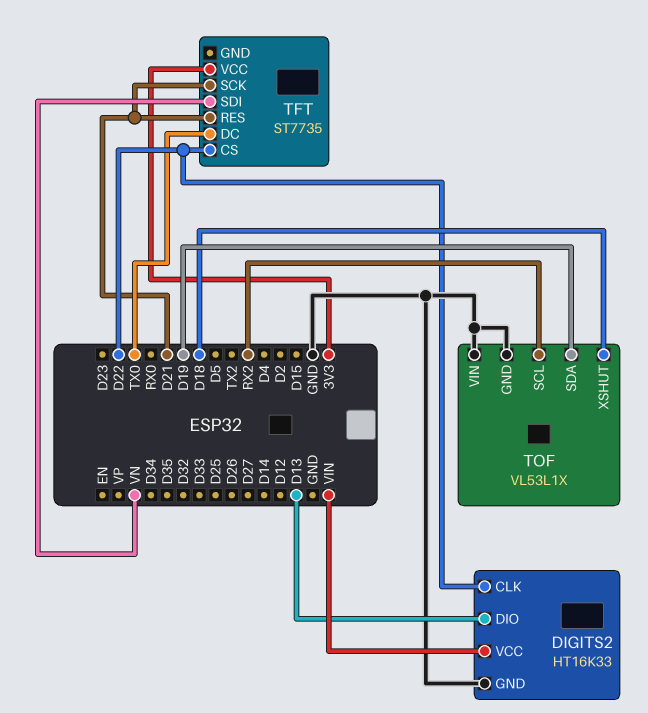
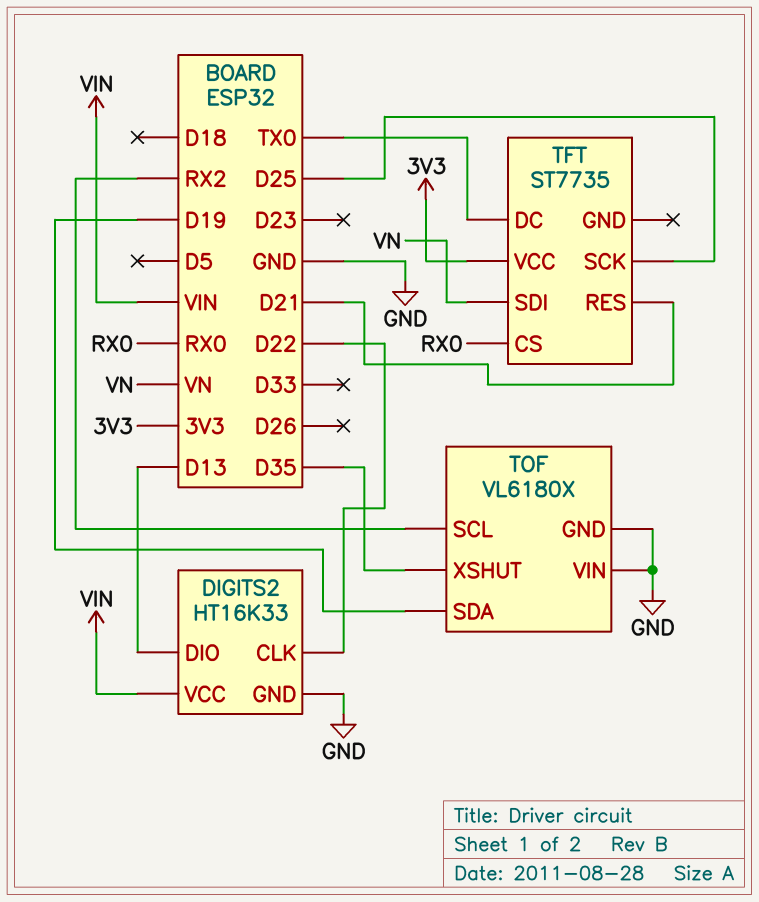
TFT pin CS: D22 -> RX0
TFT pin SCK: D21 -> D25
TOF: VL53L1X -> VL6180X
TOF pin XSHUT: D18 -> D35

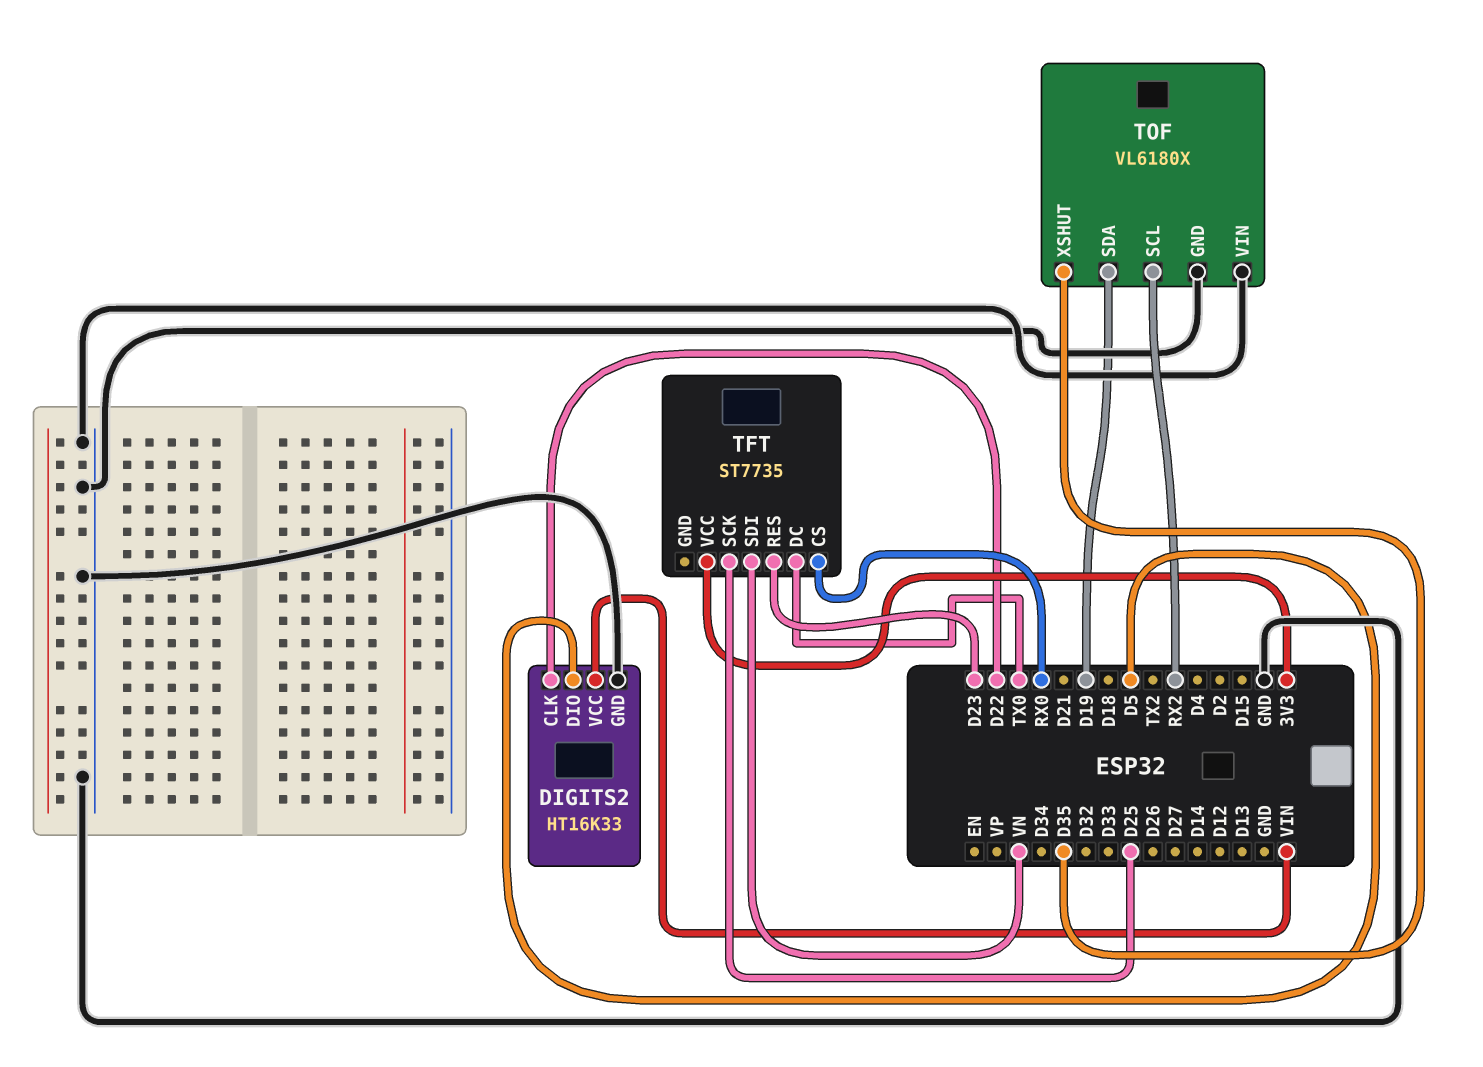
DIGITS2 pin DIO: D13 -> D5
TFT pin RES: D21 -> D23

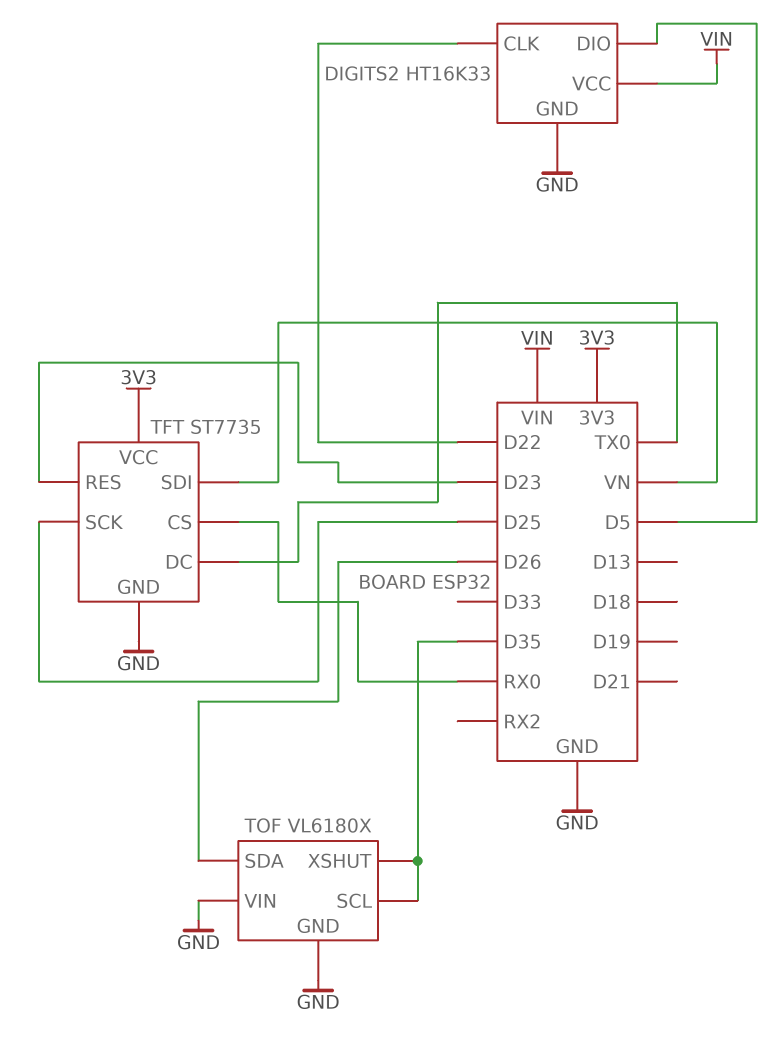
TFT pin GND: none -> GND
TOF pin SCL: RX2 -> D35
TOF pin SDA: D19 -> D26

